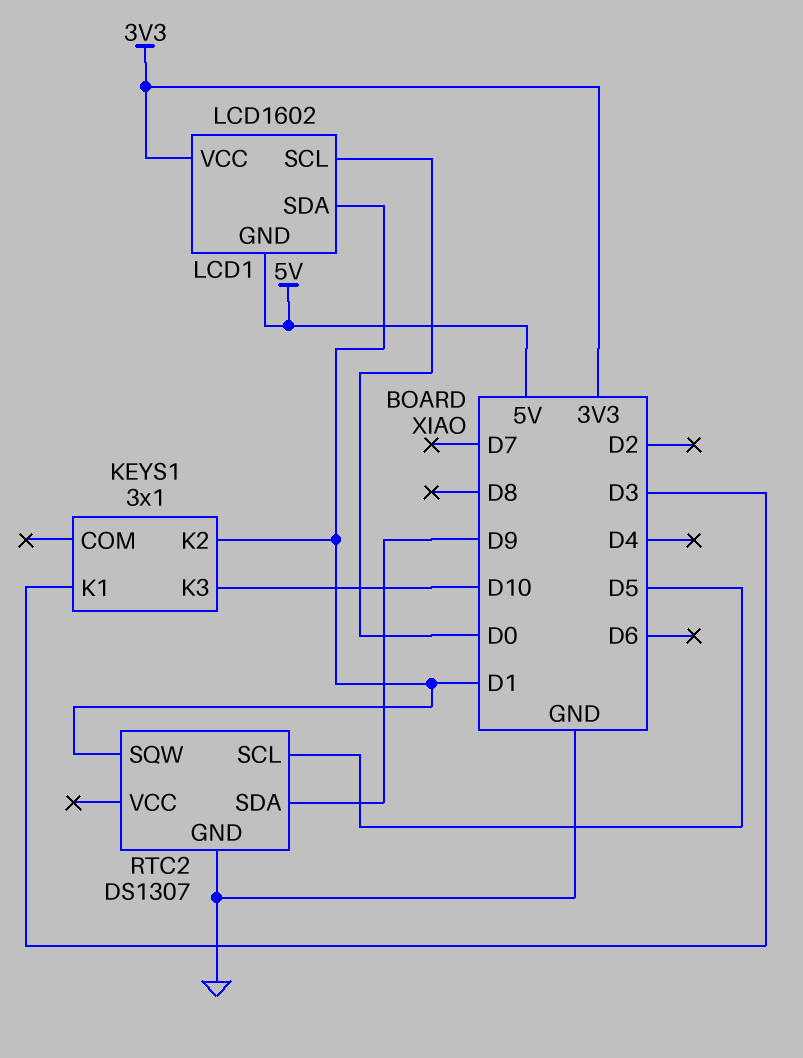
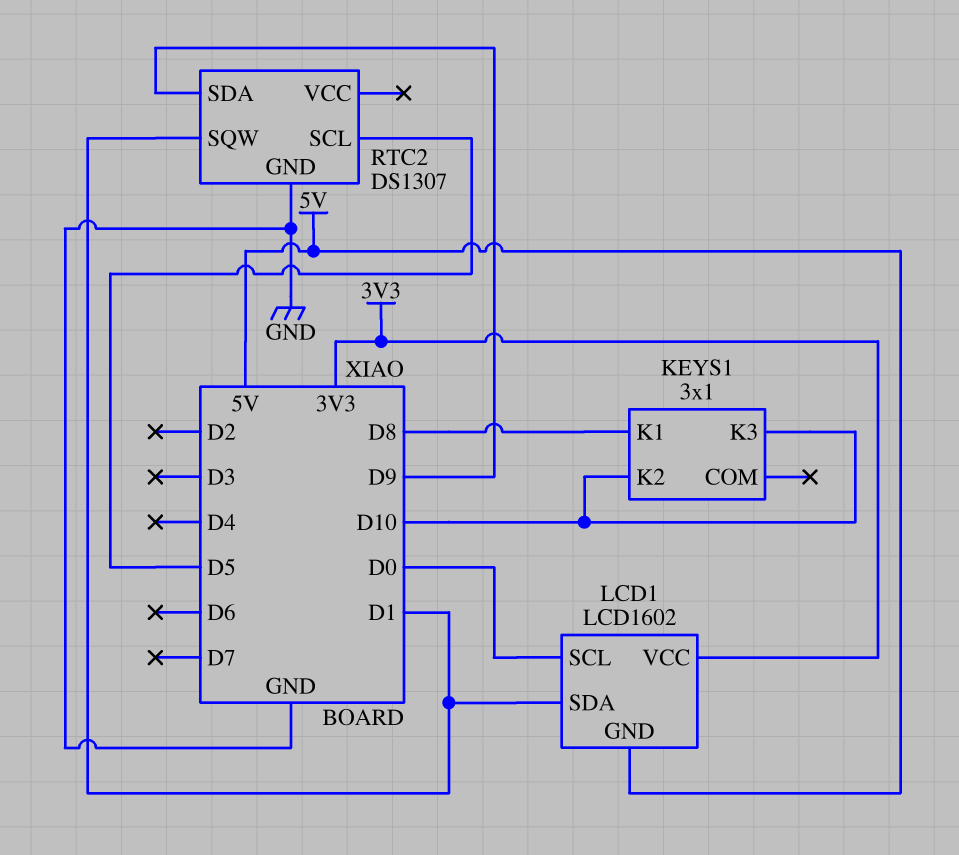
KEYS1 pin K1: D3 -> D8
KEYS1 pin K2: D1 -> D10

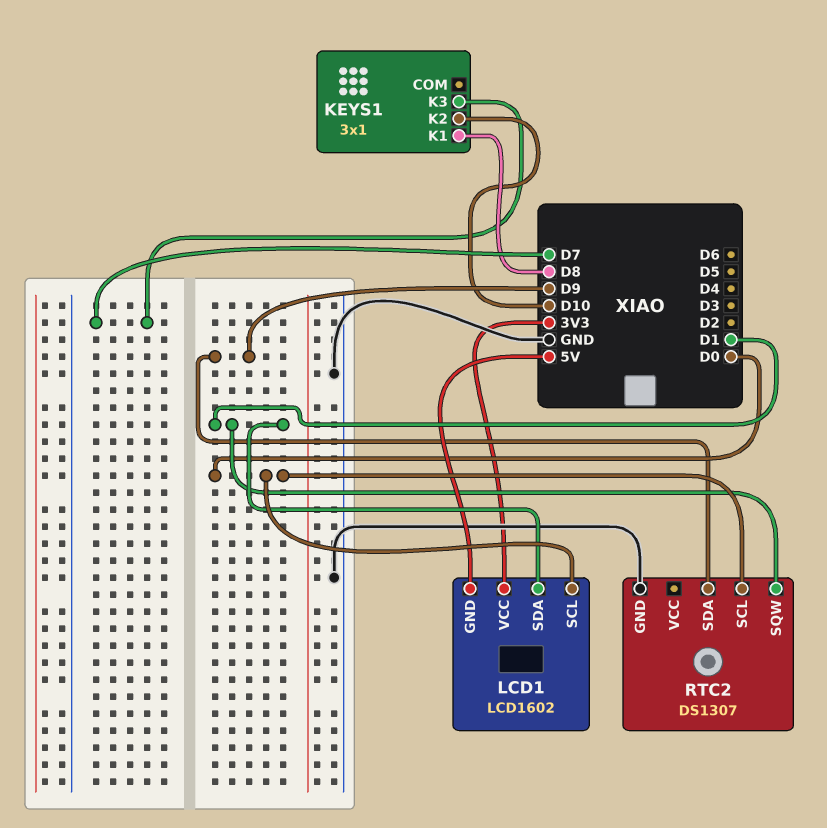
KEYS1 pin K3: D10 -> D7
RTC2 pin SCL: D5 -> D0

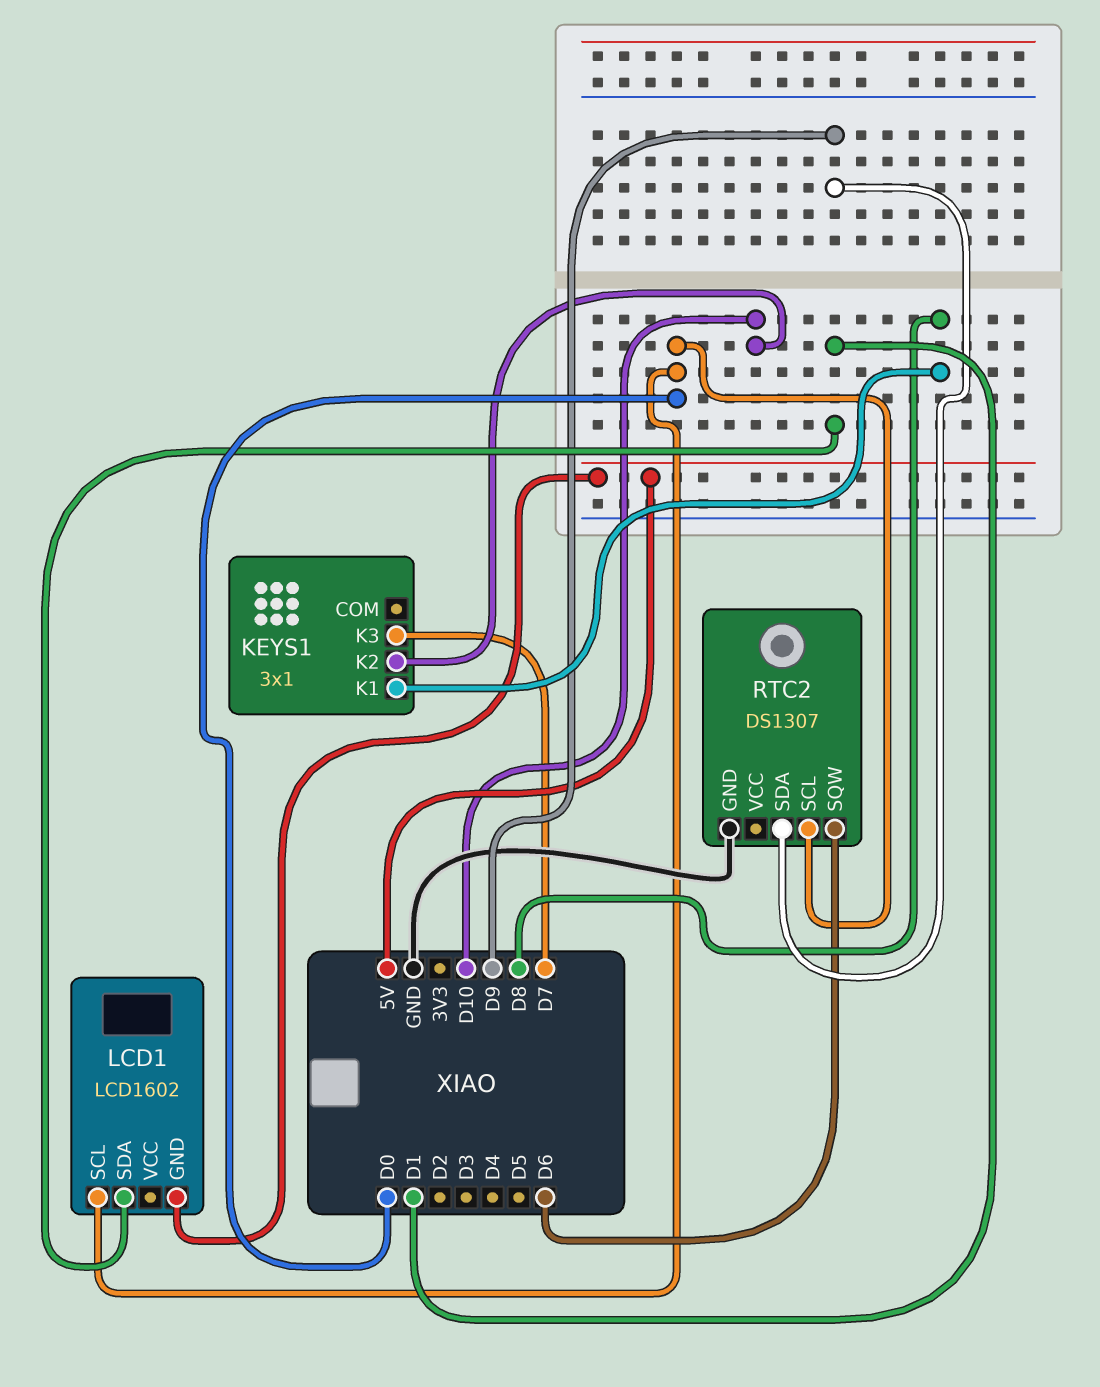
LCD1 pin VCC: 3V3 -> none
RTC2 pin SQW: D1 -> D6

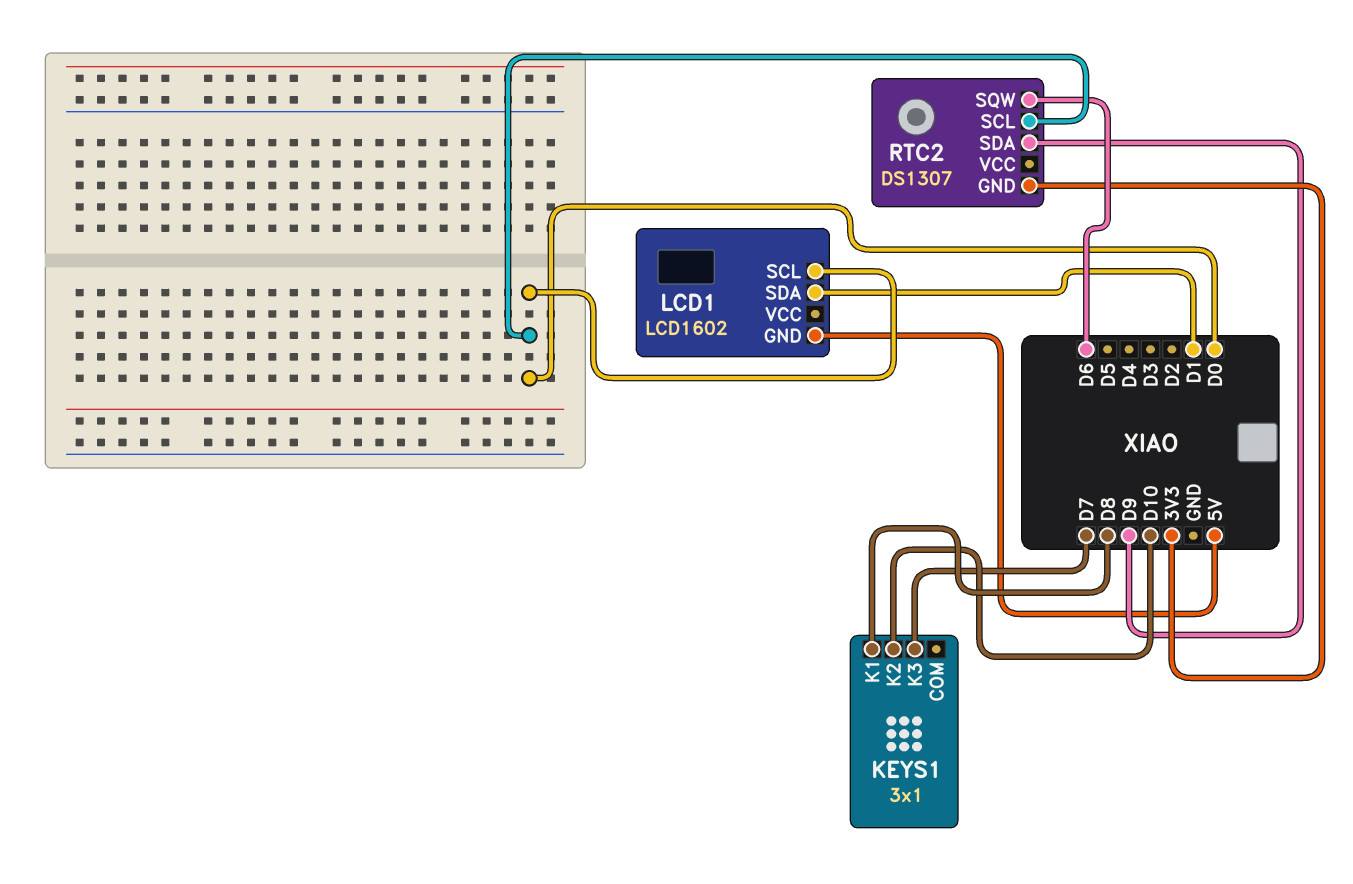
RTC2 pin GND: GND -> 3V3

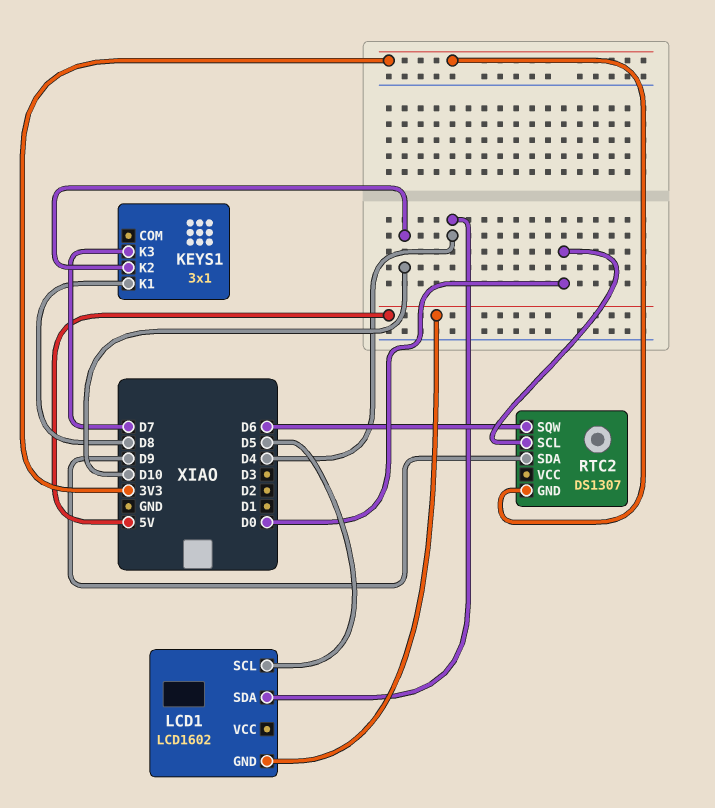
LCD1 pin SCL: D0 -> D5
LCD1 pin SDA: D1 -> D4

